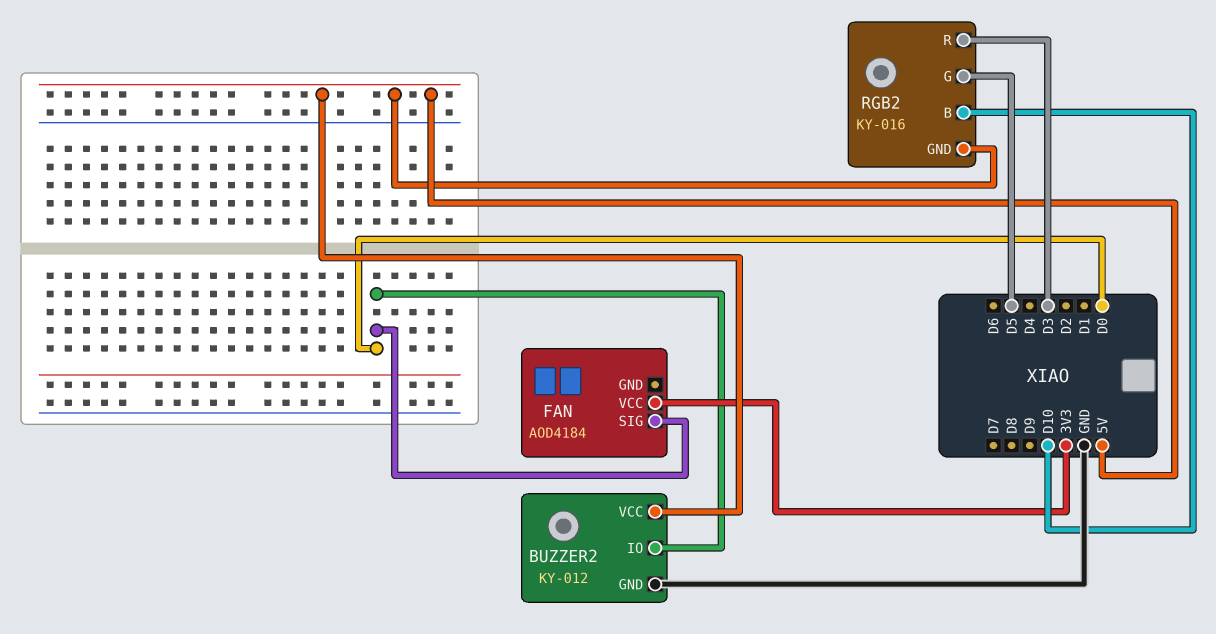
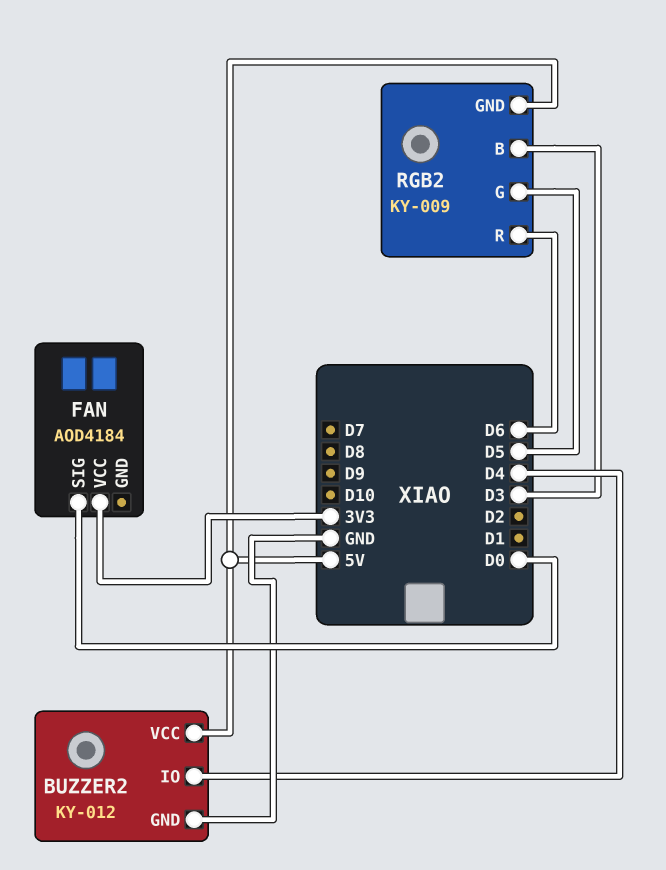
BUZZER2 pin IO: D0 -> D4
RGB2: KY-016 -> KY-009
RGB2 pin B: D10 -> D3
RGB2 pin R: D3 -> D6

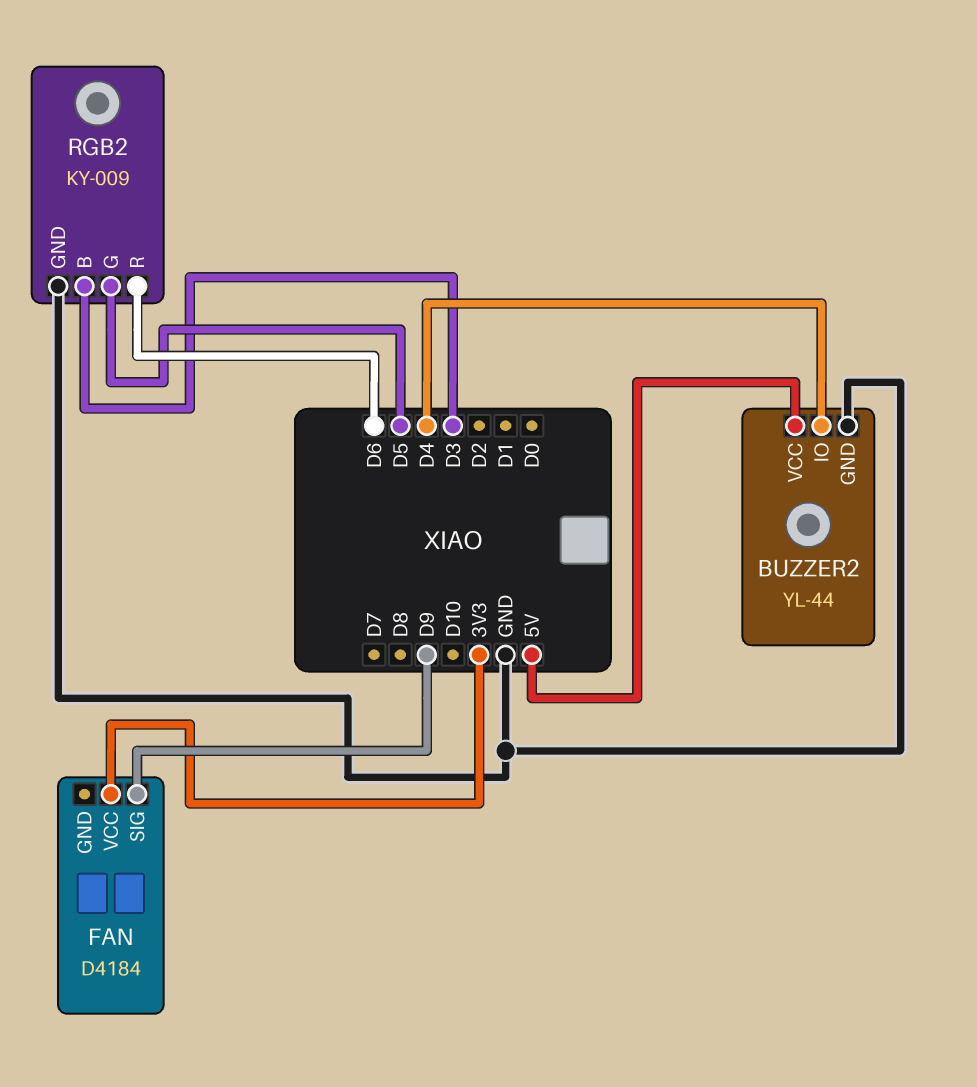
BUZZER2: KY-012 -> YL-44
FAN: AOD4184 -> D4184
FAN pin SIG: D0 -> D9
RGB2 pin GND: 5V -> GND

